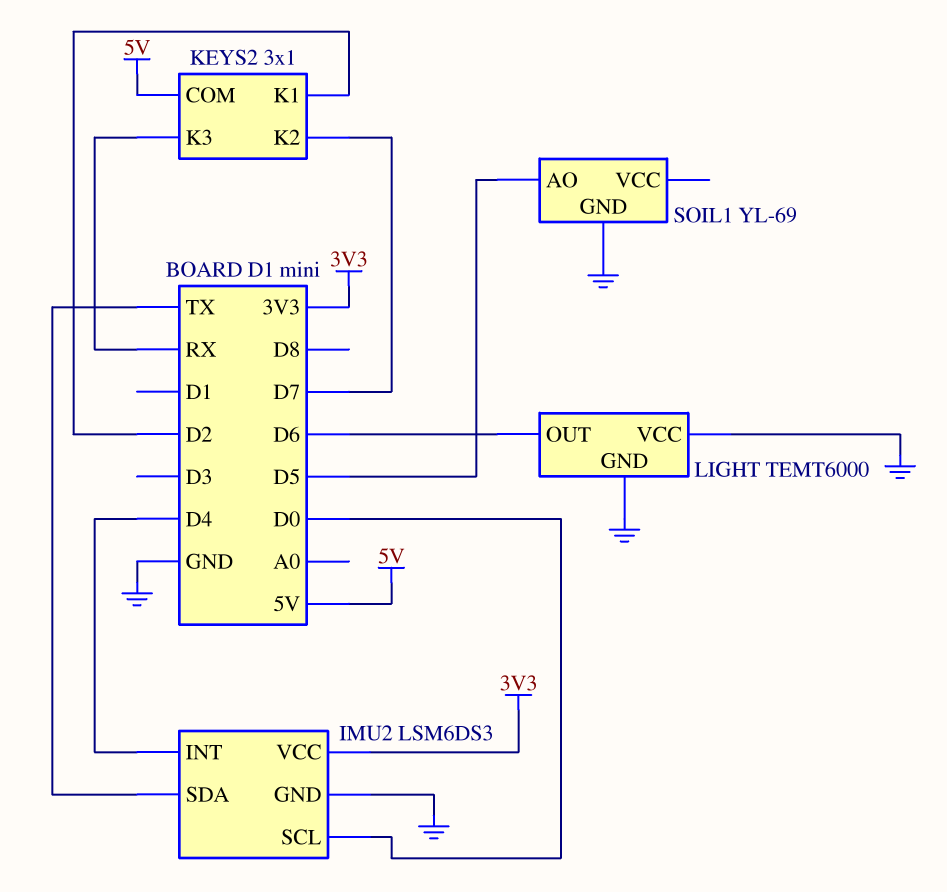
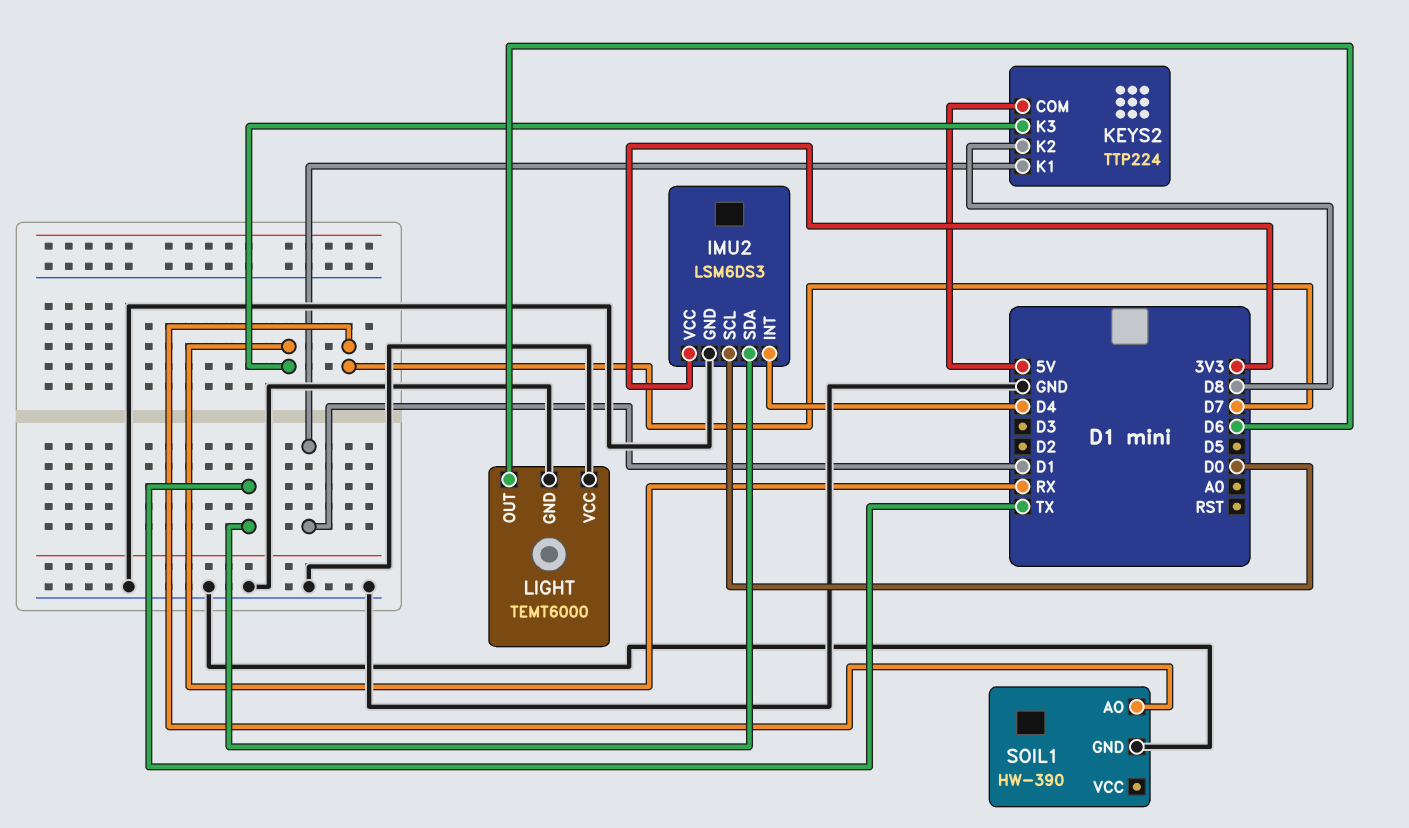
KEYS2: 3x1 -> TTP224
KEYS2 pin K1: D2 -> D1
KEYS2 pin K2: D7 -> D8
SOIL1: YL-69 -> HW-390
SOIL1 pin AO: D5 -> D7

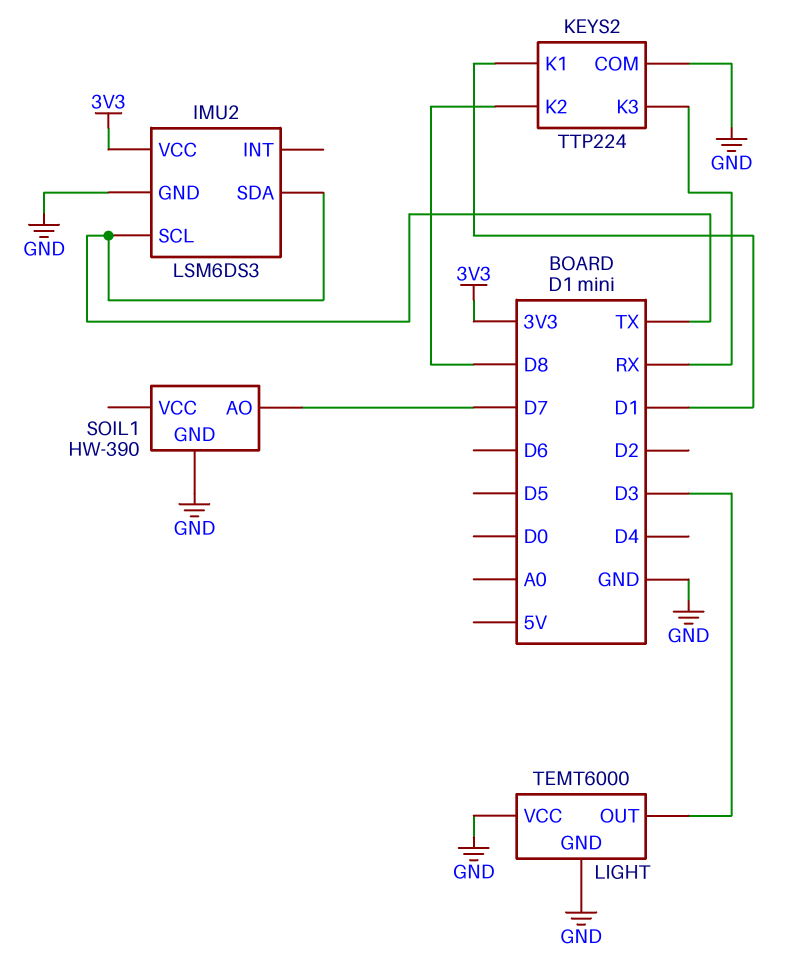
IMU2 pin INT: D4 -> none
IMU2 pin SCL: D0 -> TX
KEYS2 pin COM: 5V -> GND
LIGHT pin OUT: D6 -> D3

